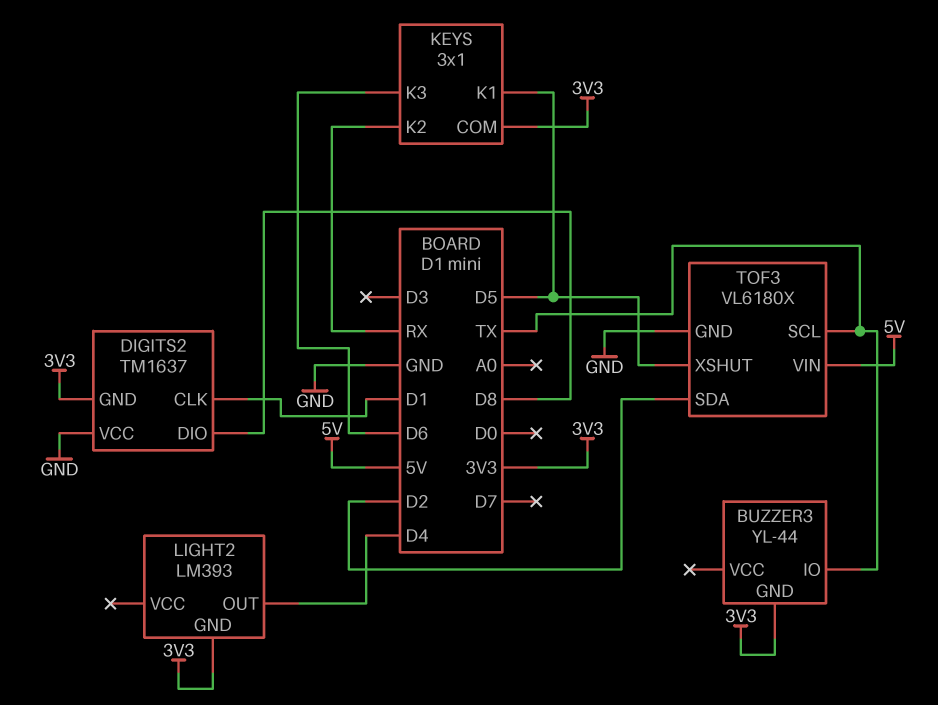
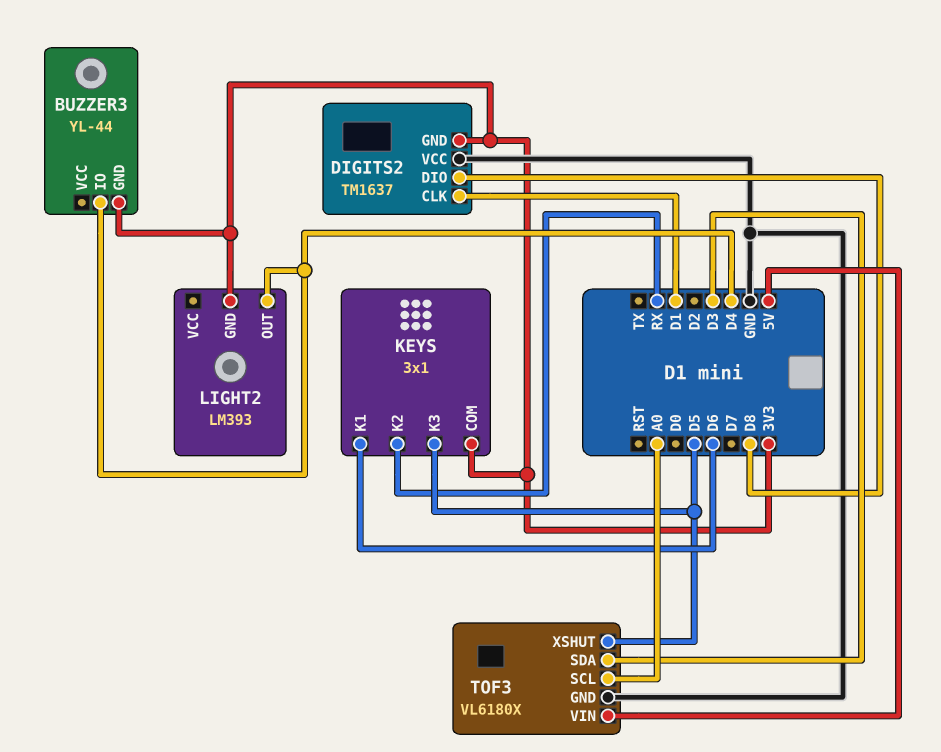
BUZZER3 pin IO: TX -> D4
KEYS pin K1: D5 -> D6
KEYS pin K3: D6 -> D5
TOF3 pin SCL: TX -> A0
TOF3 pin SDA: D2 -> D3

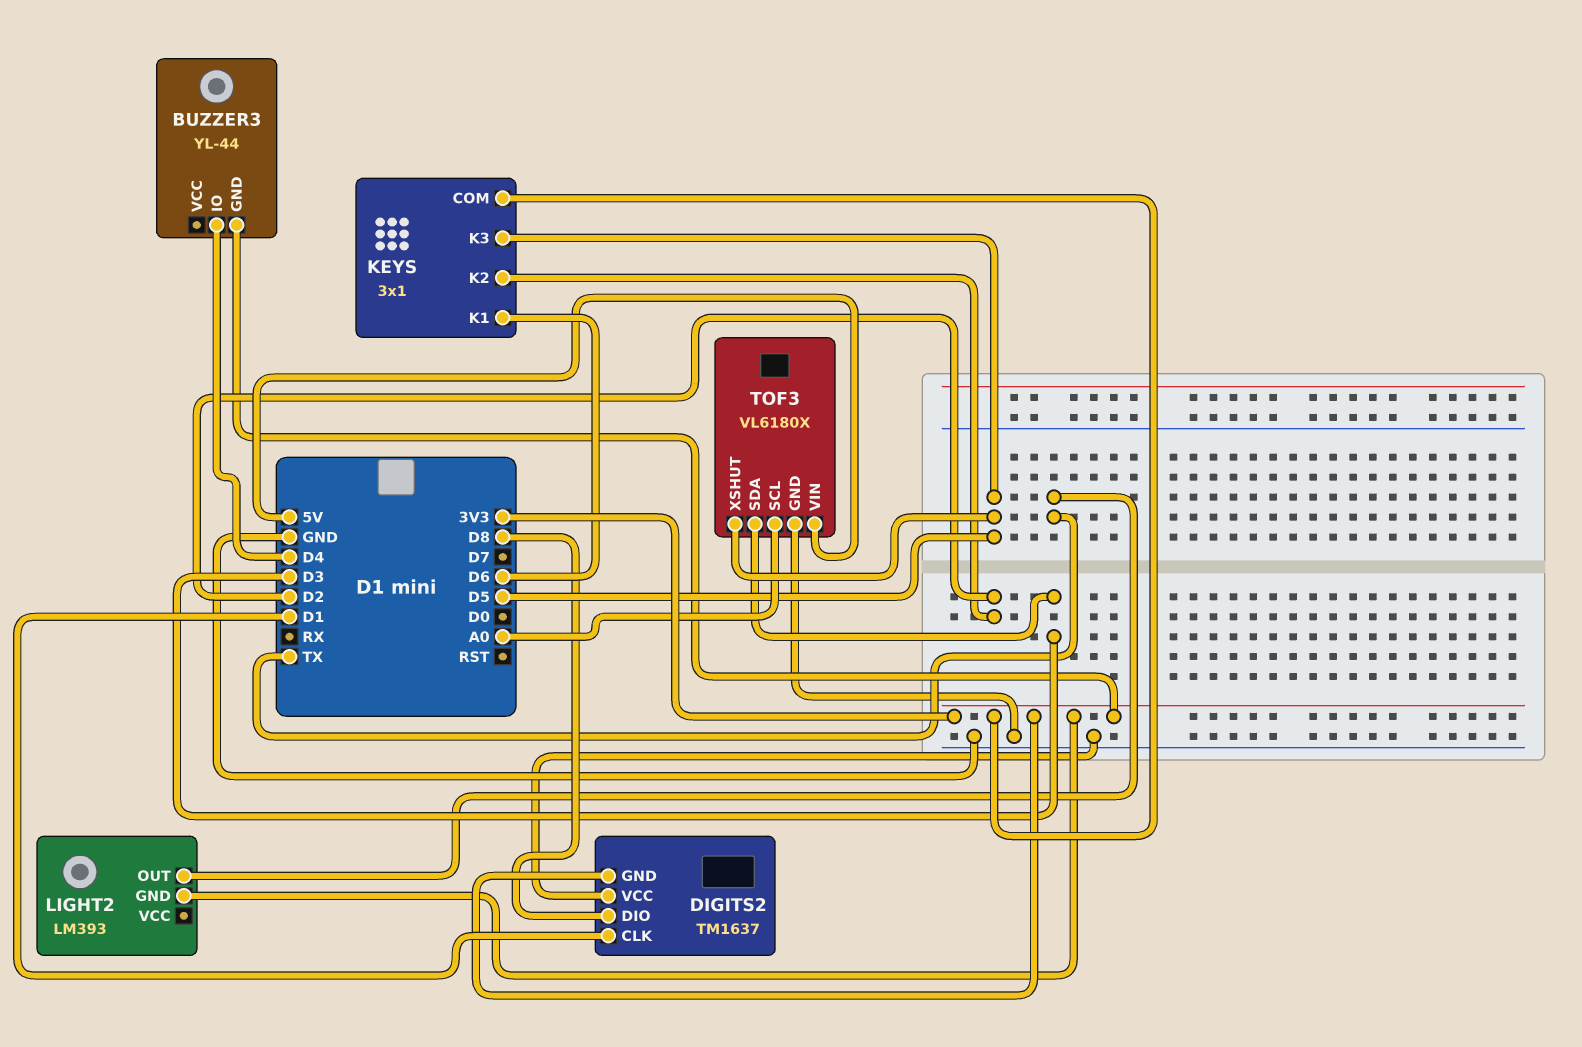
KEYS pin K2: RX -> D2
LIGHT2 pin OUT: D4 -> TX

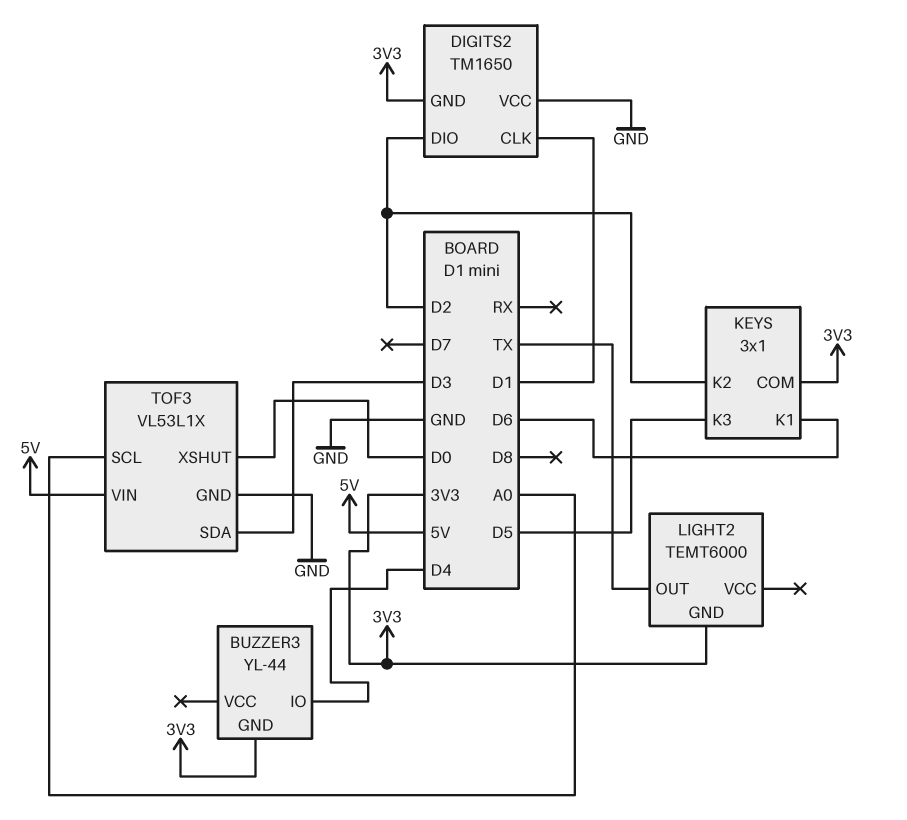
DIGITS2: TM1637 -> TM1650
DIGITS2 pin DIO: D8 -> D2
LIGHT2: LM393 -> TEMT6000
TOF3: VL6180X -> VL53L1X
TOF3 pin XSHUT: D5 -> D0

